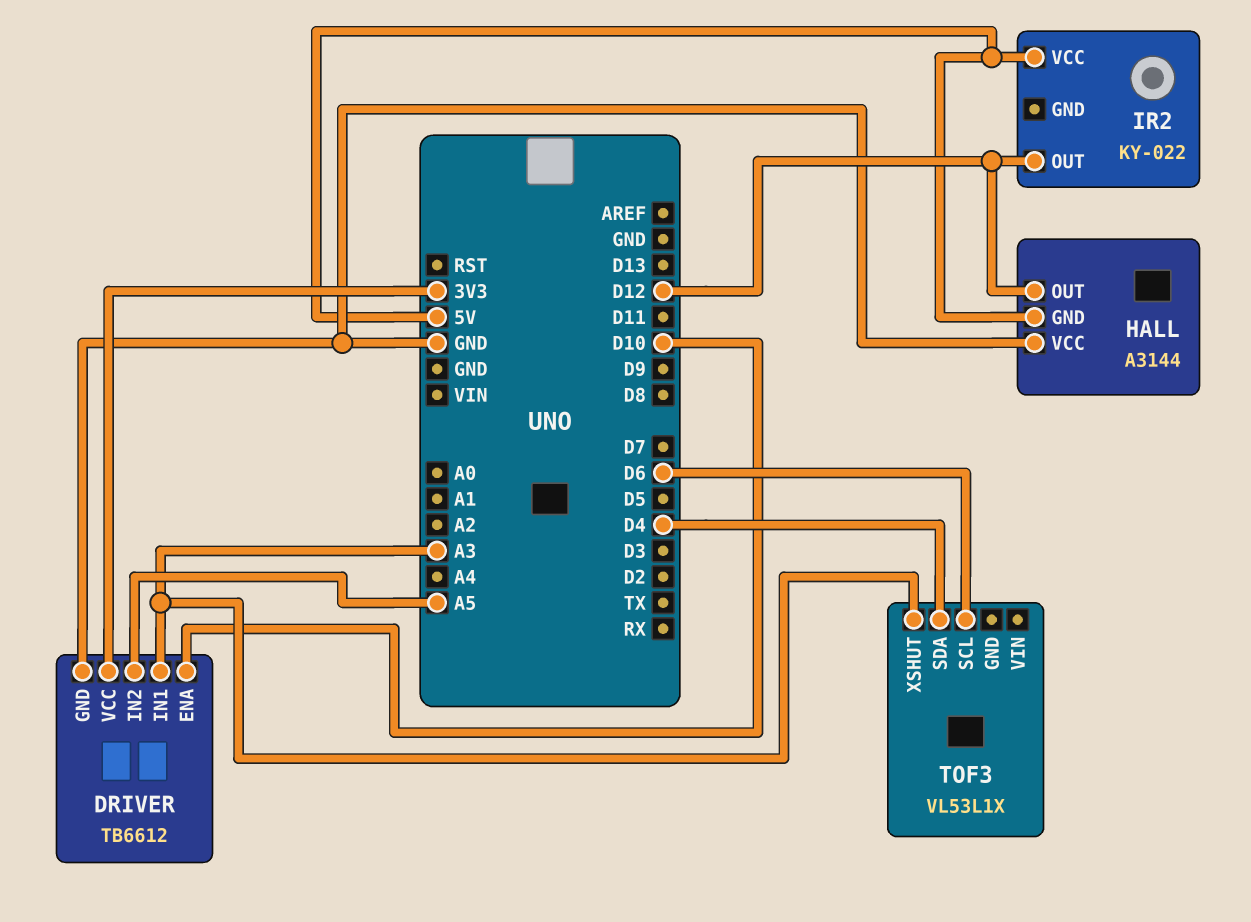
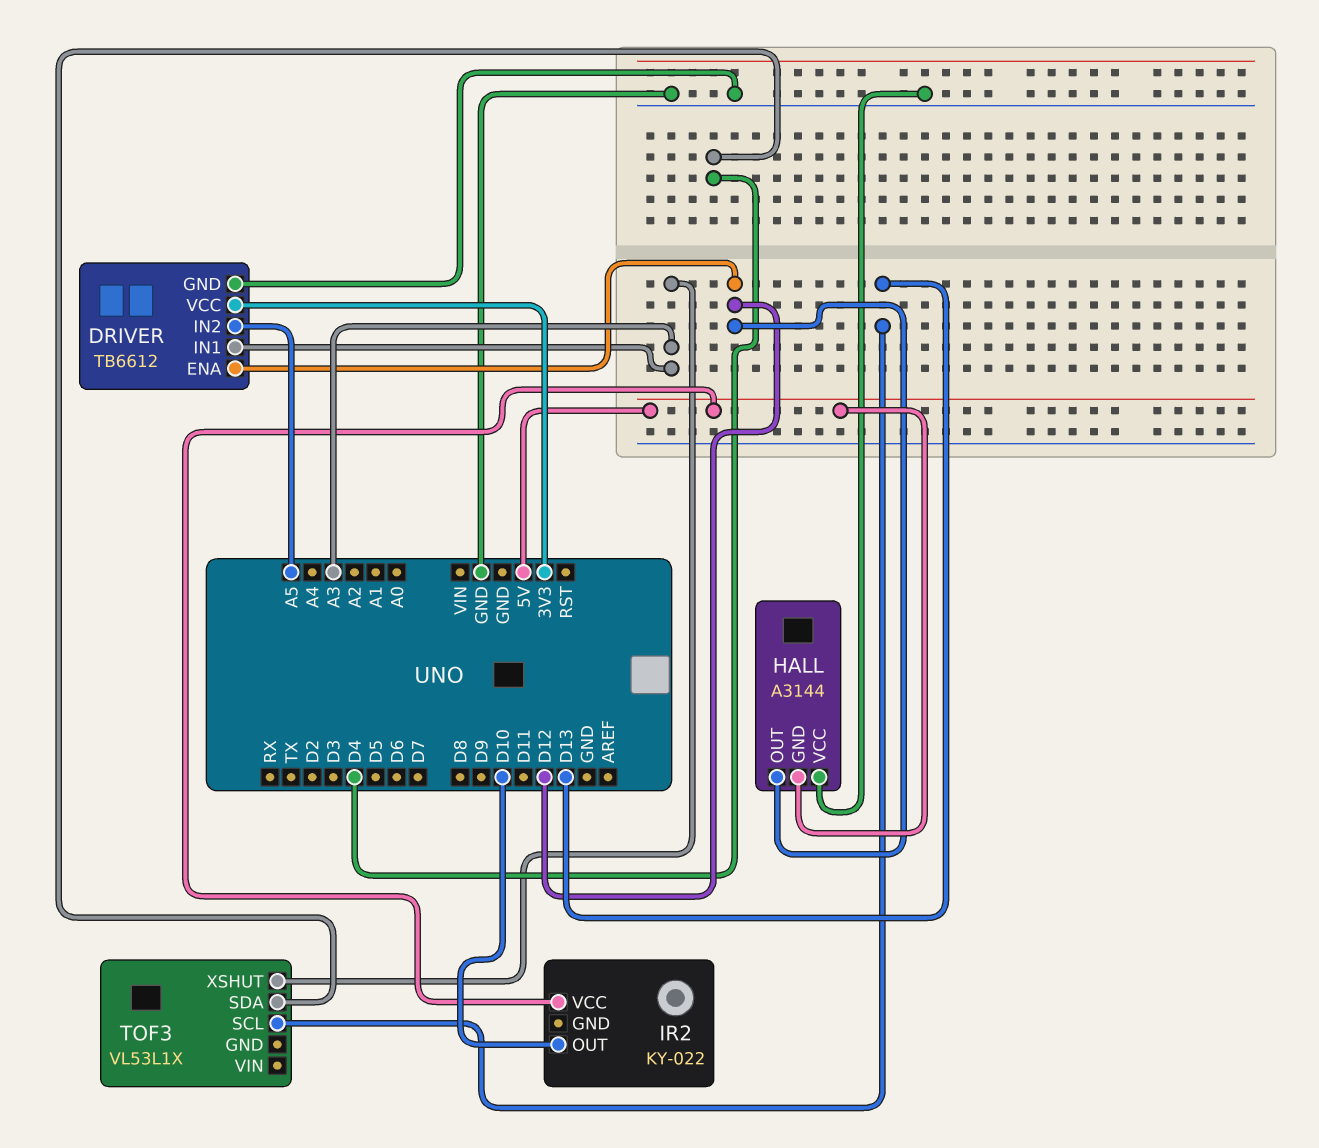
DRIVER pin ENA: D10 -> D12
IR2 pin OUT: D12 -> D10
TOF3 pin SCL: D6 -> D13

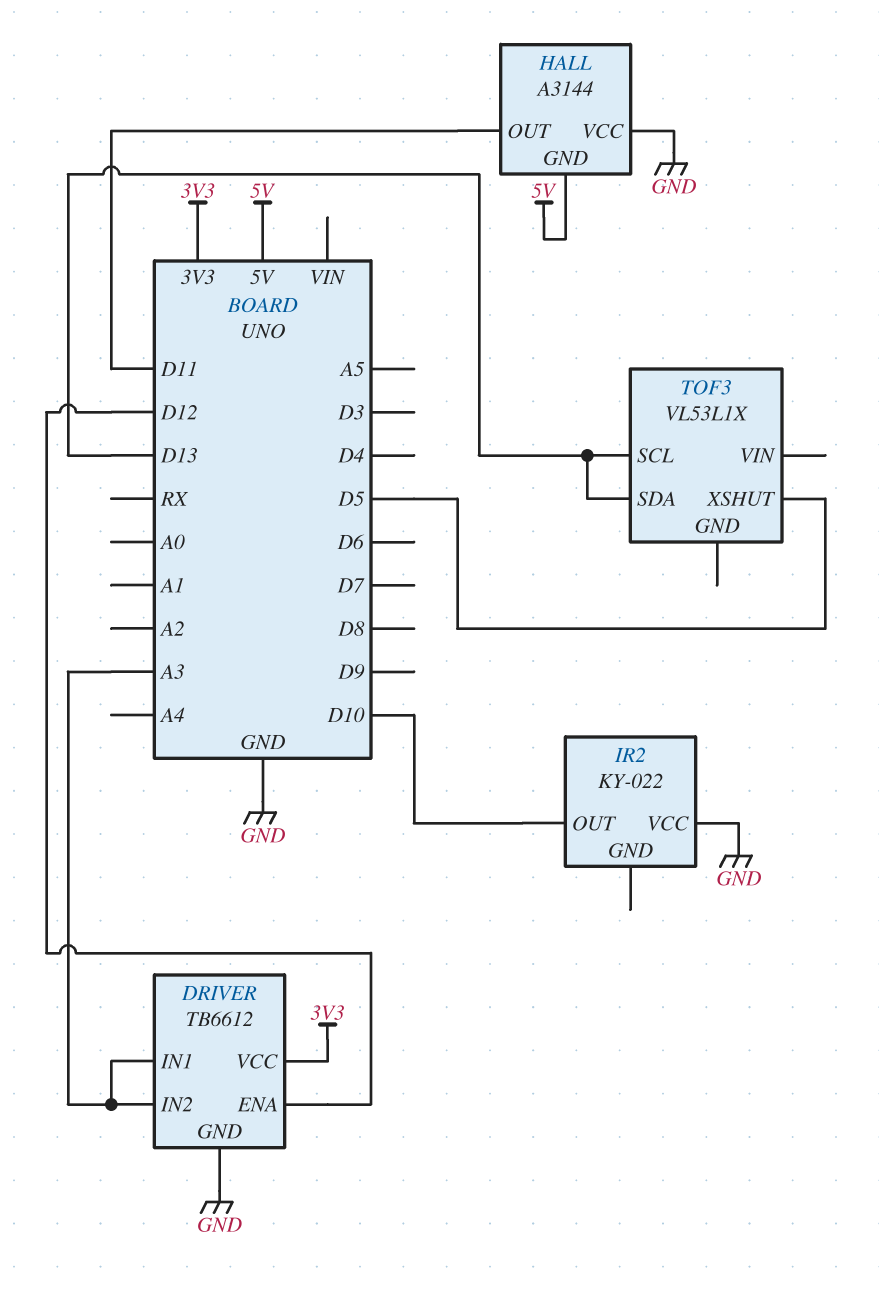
DRIVER pin IN2: A5 -> A3
HALL pin OUT: D12 -> D11
IR2 pin VCC: 5V -> GND
TOF3 pin SDA: D4 -> D13
TOF3 pin XSHUT: A3 -> D5

